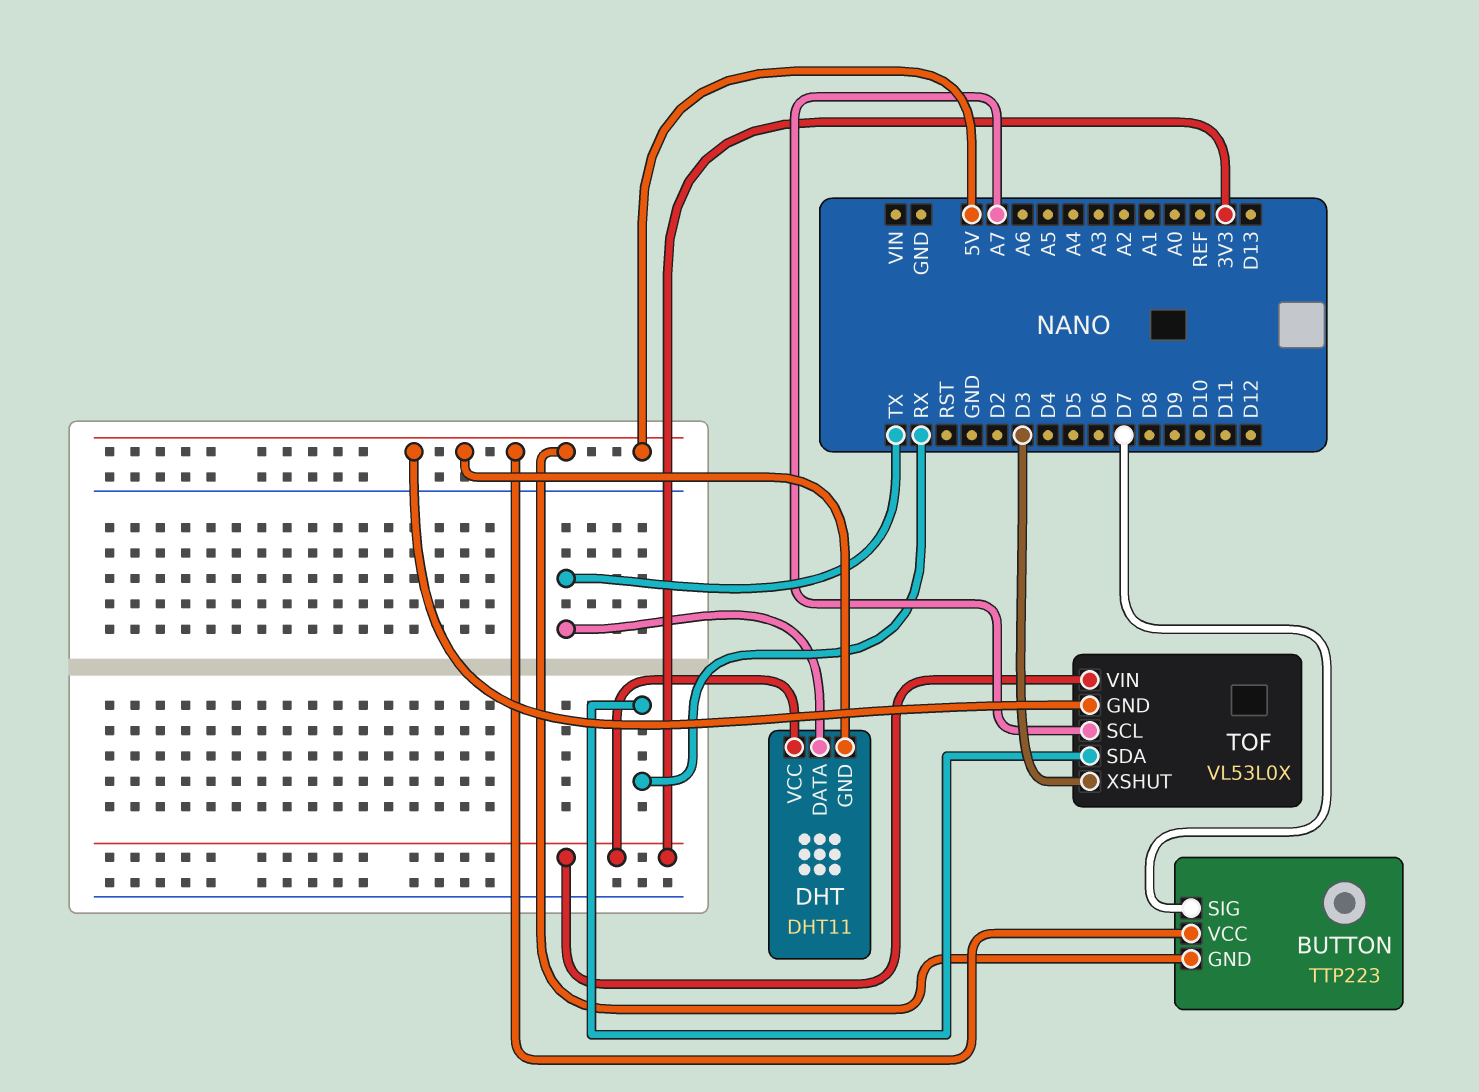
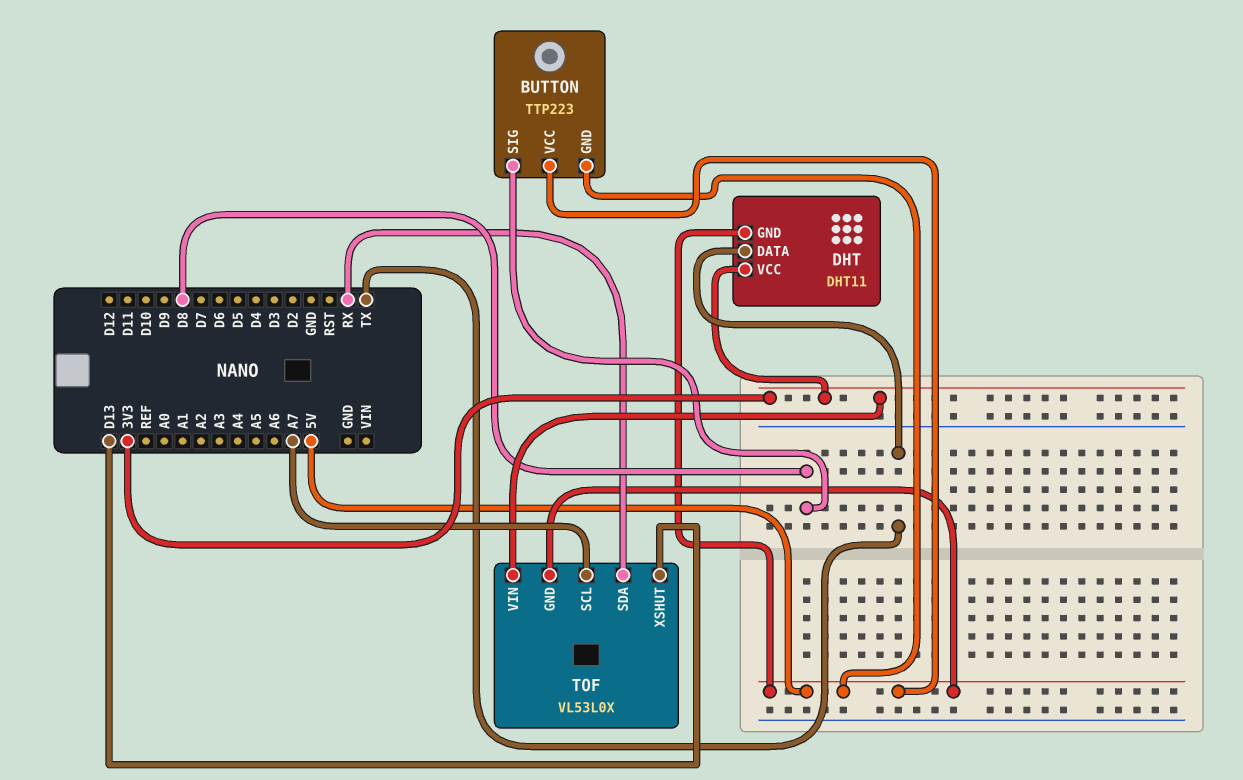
BUTTON pin SIG: D7 -> D8
TOF pin XSHUT: D3 -> D13

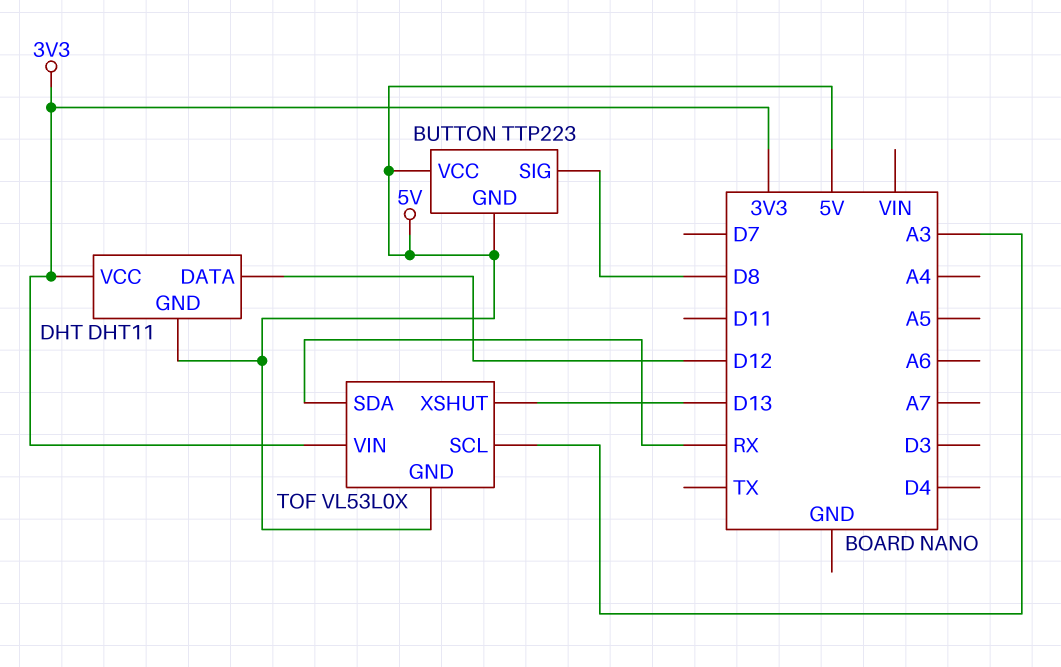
DHT pin DATA: TX -> D12
TOF pin SCL: A7 -> A3

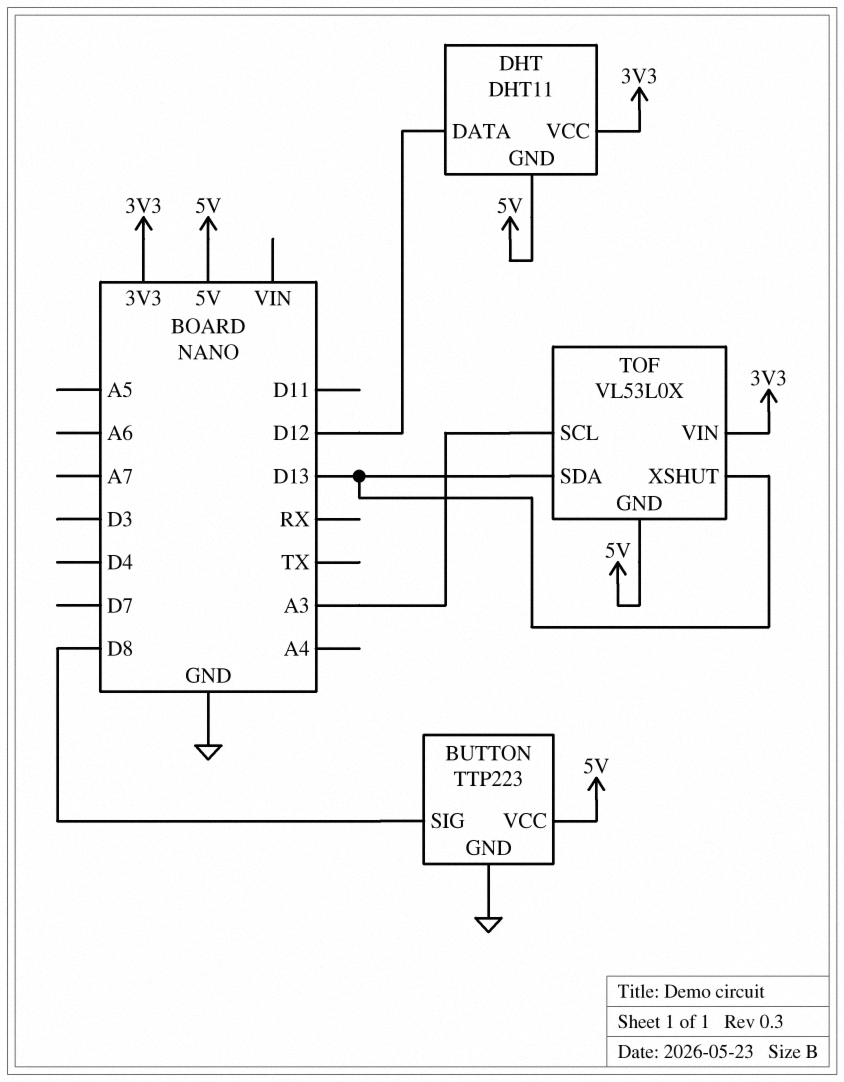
BUTTON pin GND: 5V -> GND
TOF pin SDA: RX -> D13

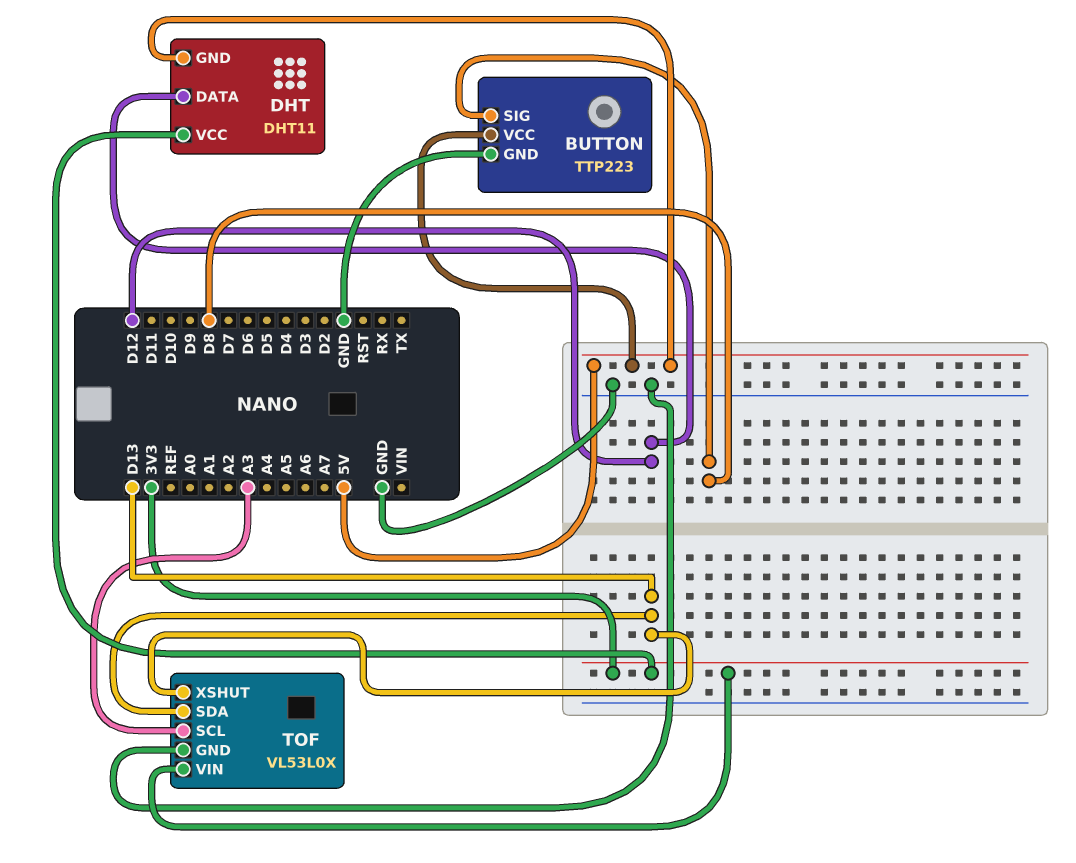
TOF pin GND: 5V -> GND

